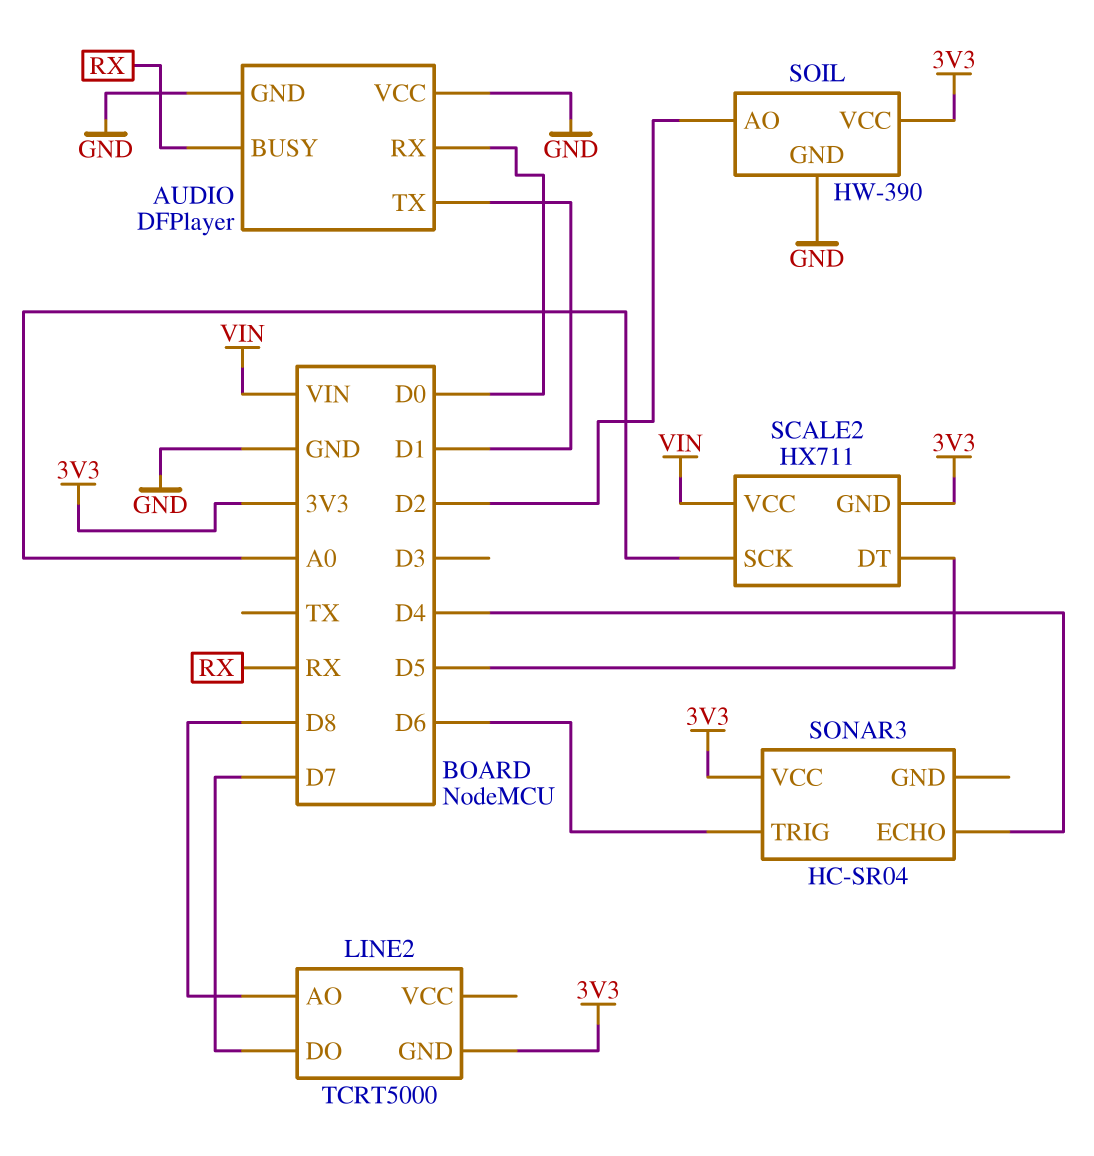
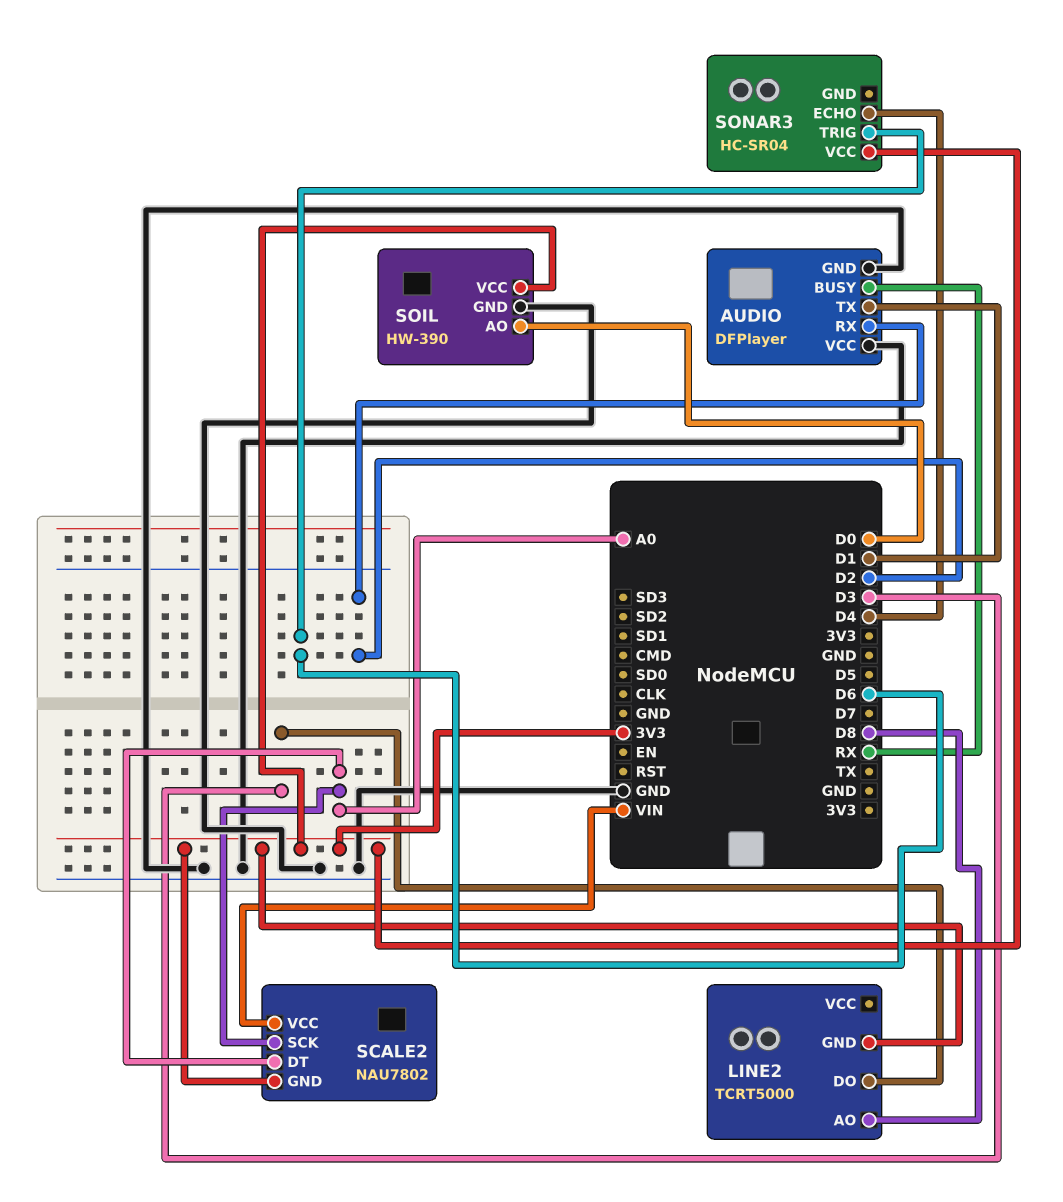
AUDIO pin RX: D0 -> D2
LINE2 pin DO: D7 -> D3
SCALE2: HX711 -> NAU7802
SCALE2 pin DT: D5 -> A0
SOIL pin AO: D2 -> D0

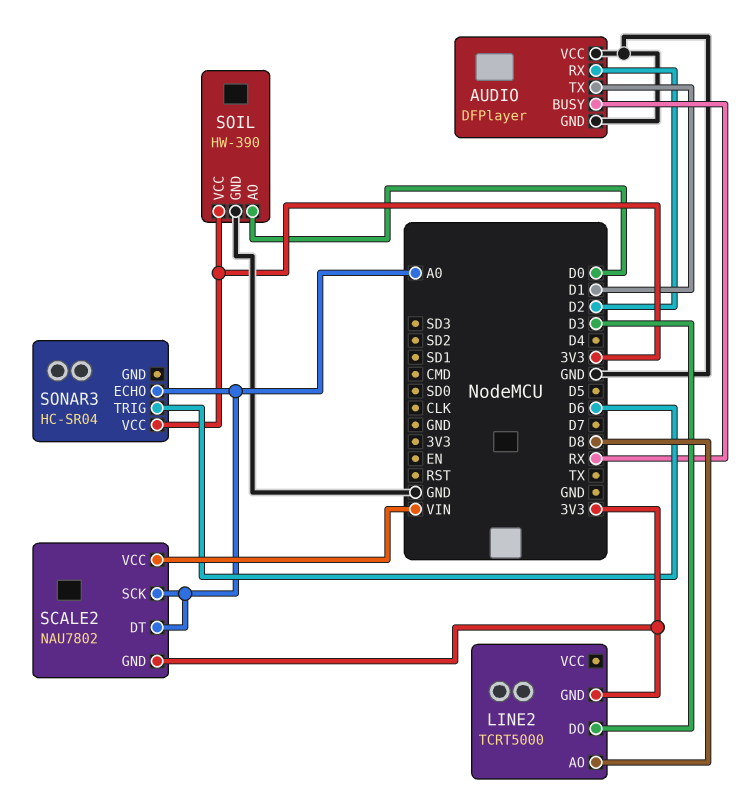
SONAR3 pin ECHO: D4 -> A0

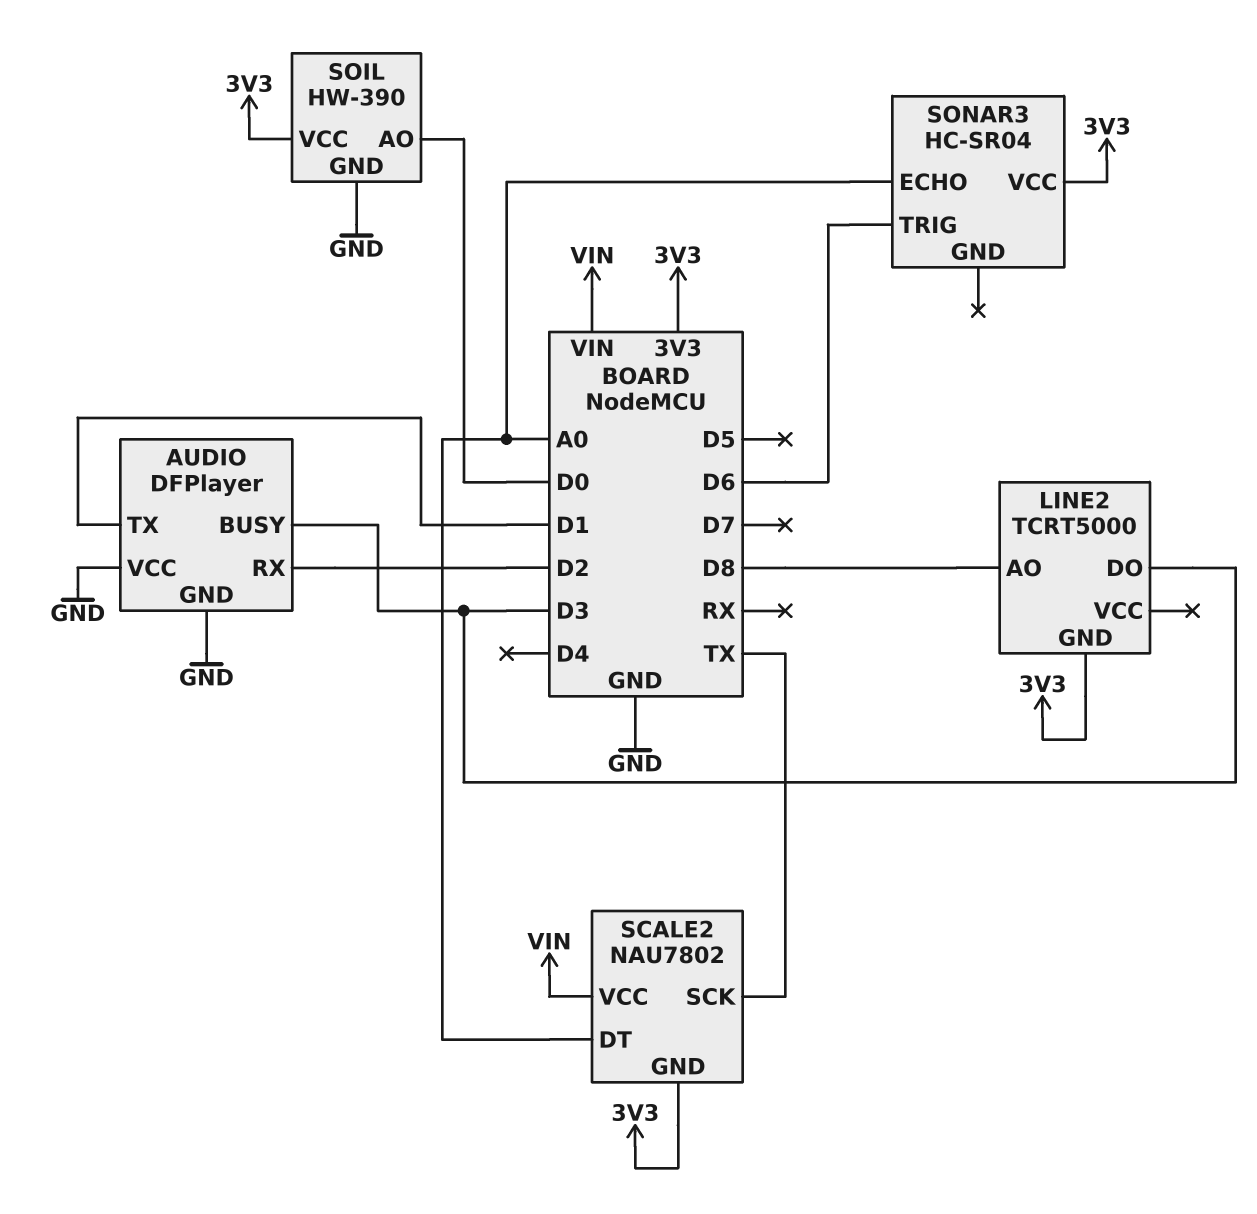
AUDIO pin BUSY: RX -> D3
SCALE2 pin SCK: A0 -> TX

